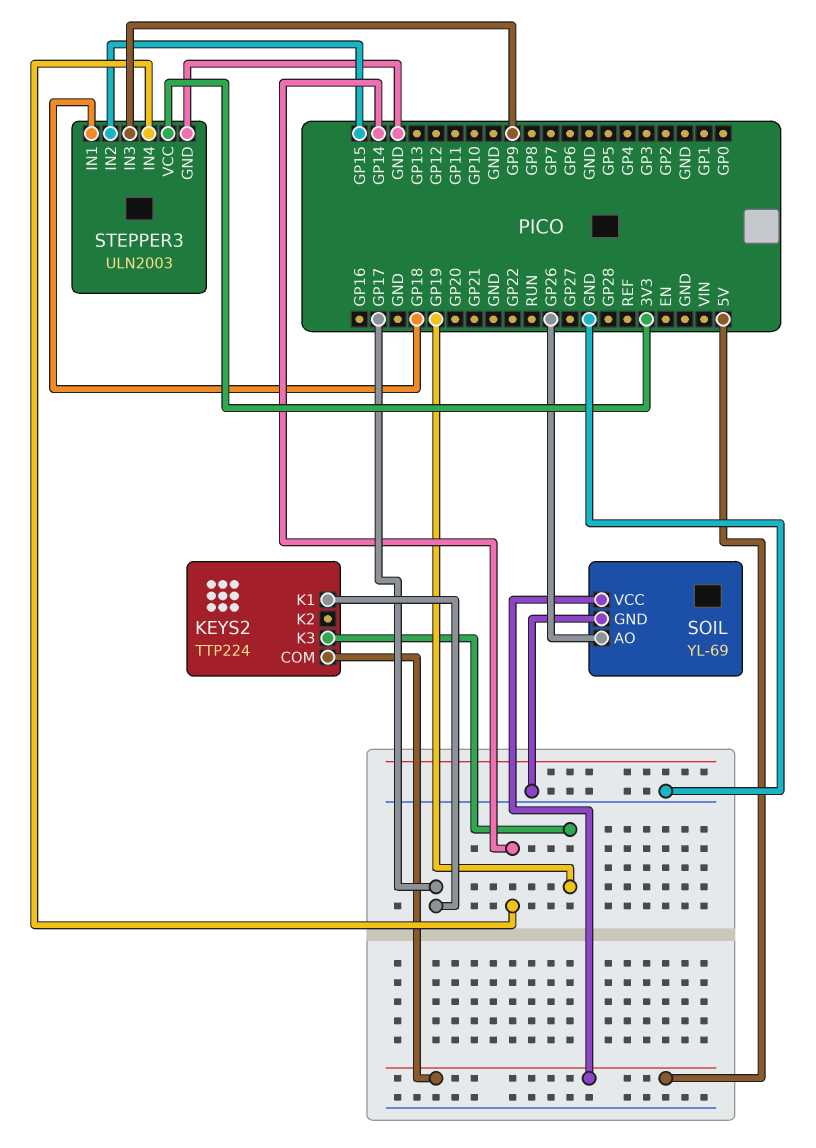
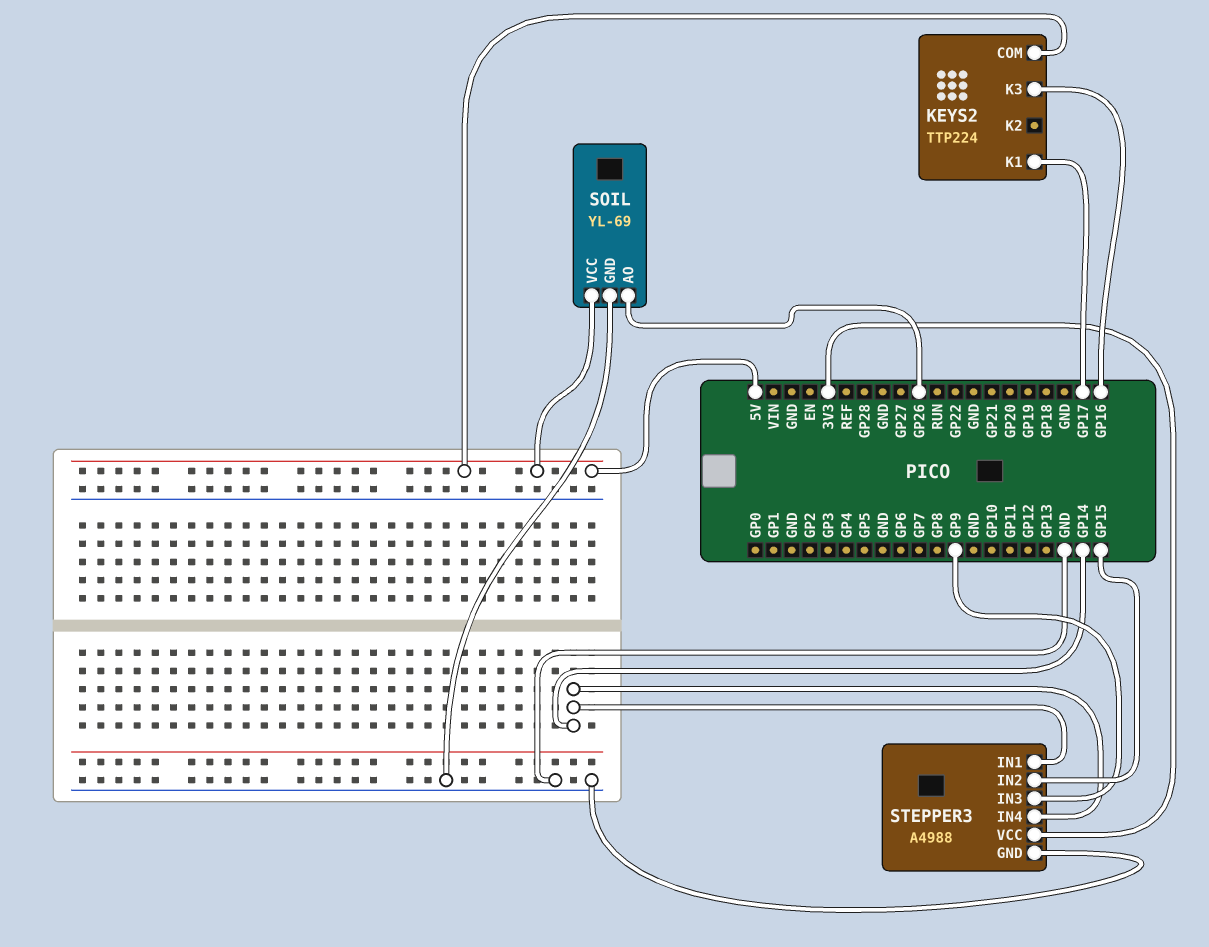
KEYS2 pin K3: GP19 -> GP16
STEPPER3: ULN2003 -> A4988
STEPPER3 pin IN1: GP18 -> GP14

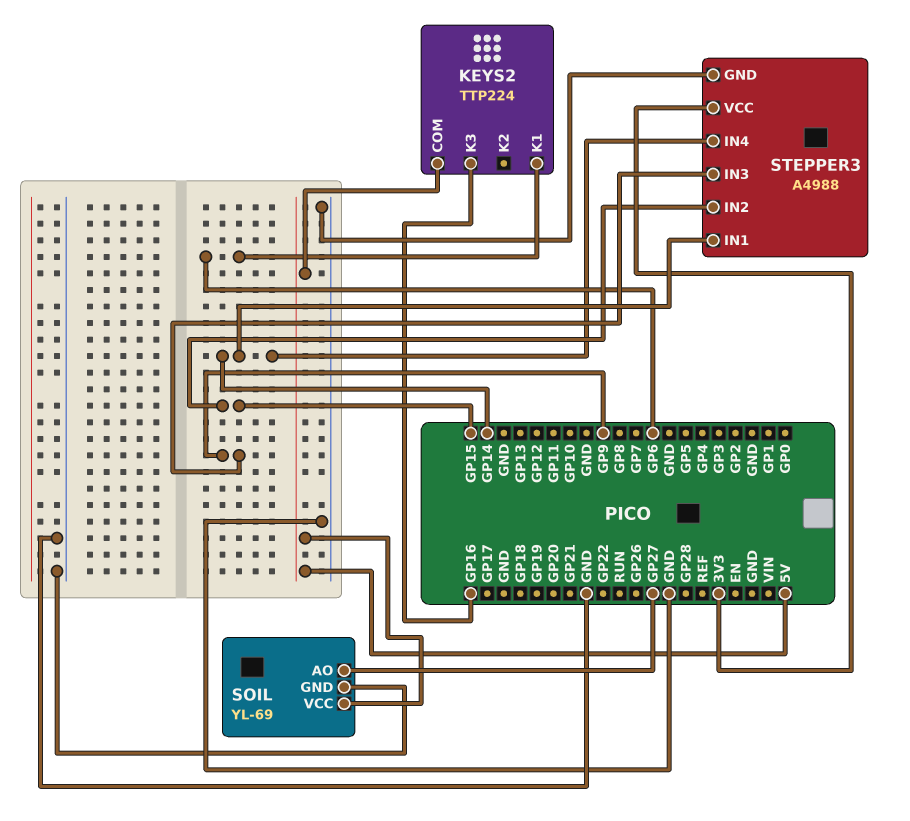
KEYS2 pin K1: GP17 -> GP6
SOIL pin AO: GP26 -> GP27

